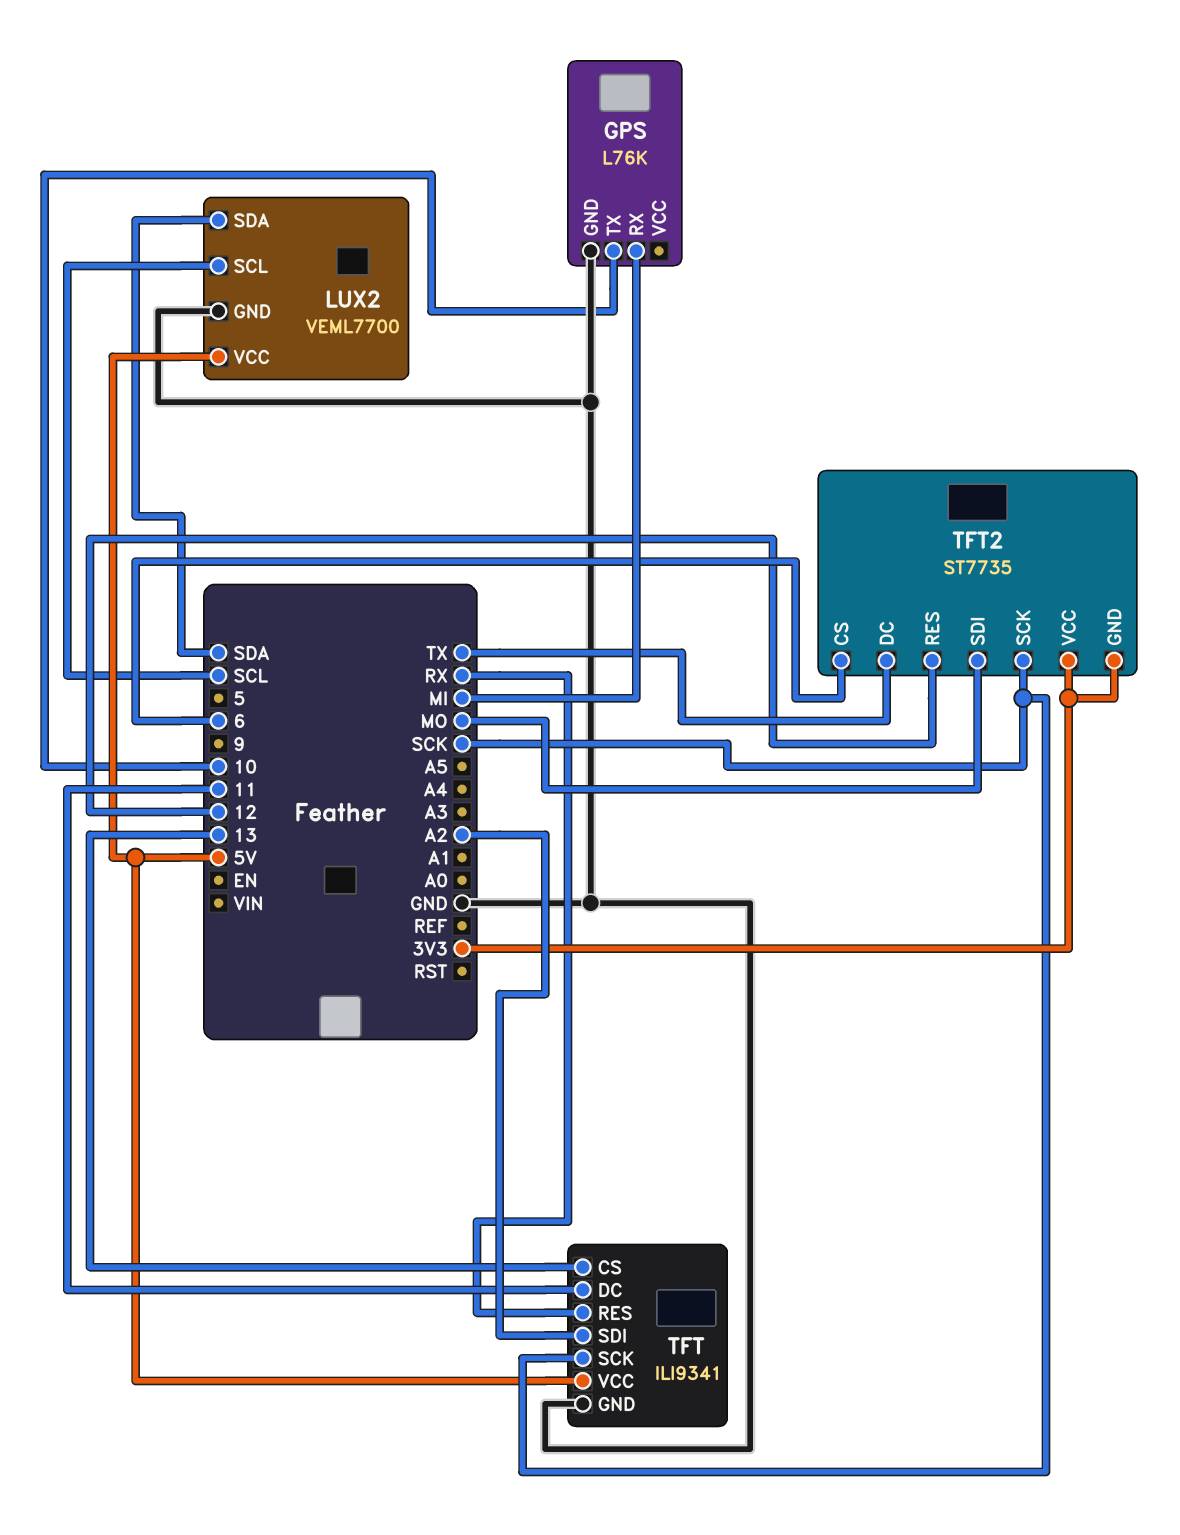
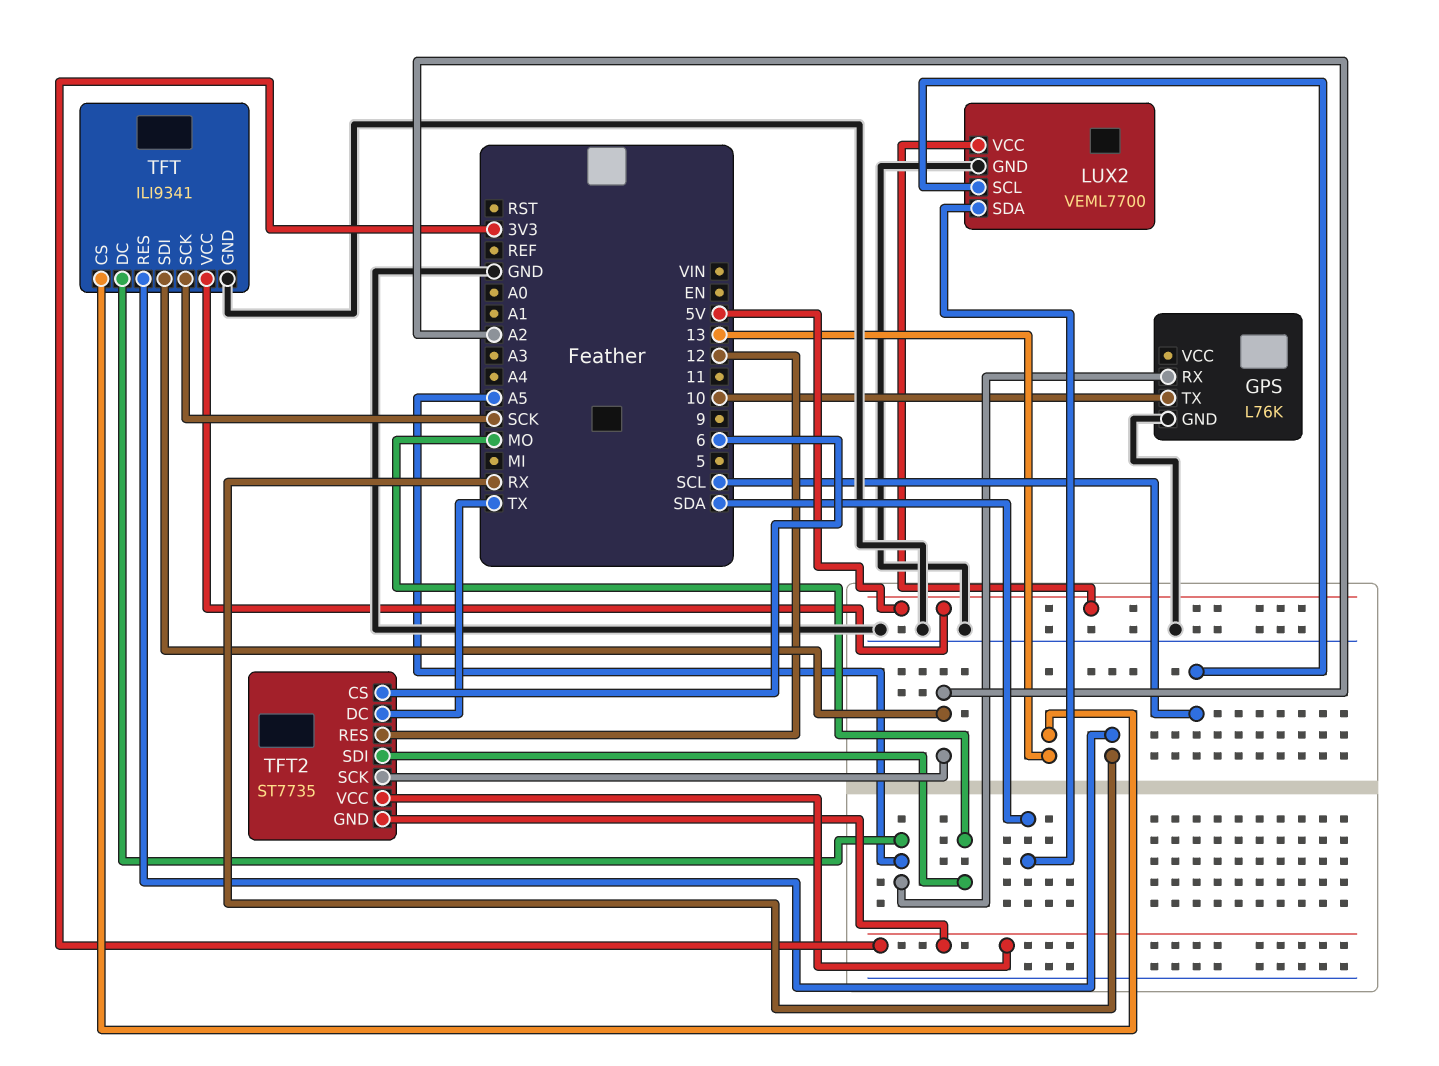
GPS pin RX: MI -> A5
TFT pin DC: 11 -> A5
TFT2 pin SCK: SCK -> A2

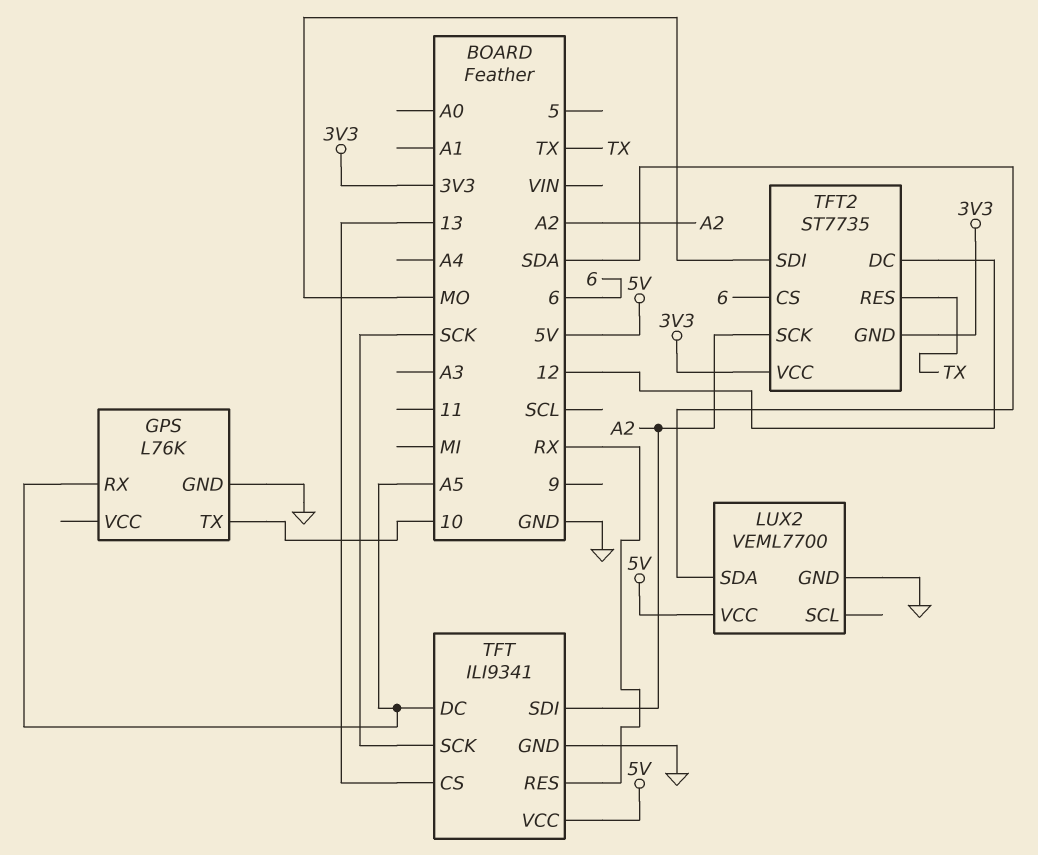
LUX2 pin SCL: SCL -> none
TFT2 pin DC: TX -> 12
TFT2 pin RES: 12 -> TX

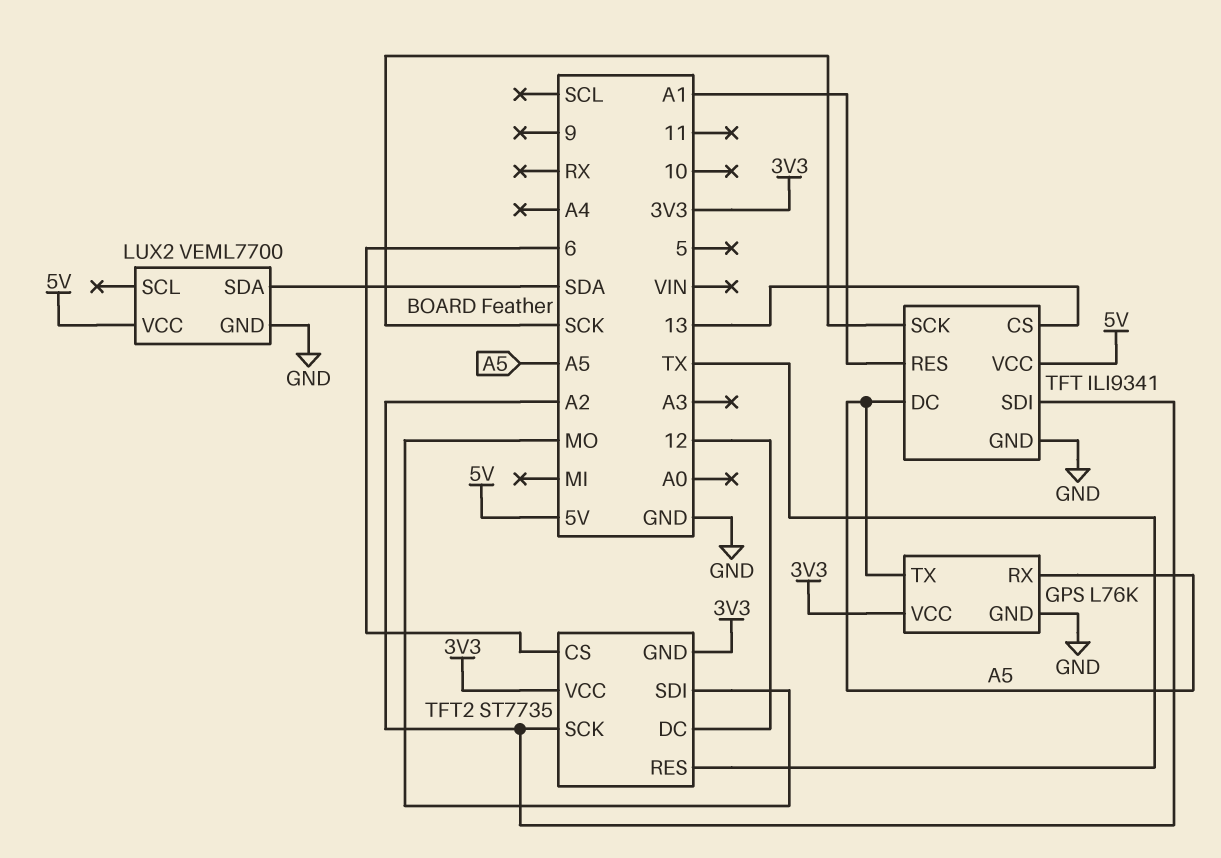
GPS pin TX: 10 -> A5
GPS pin VCC: none -> 3V3
TFT pin RES: RX -> A1

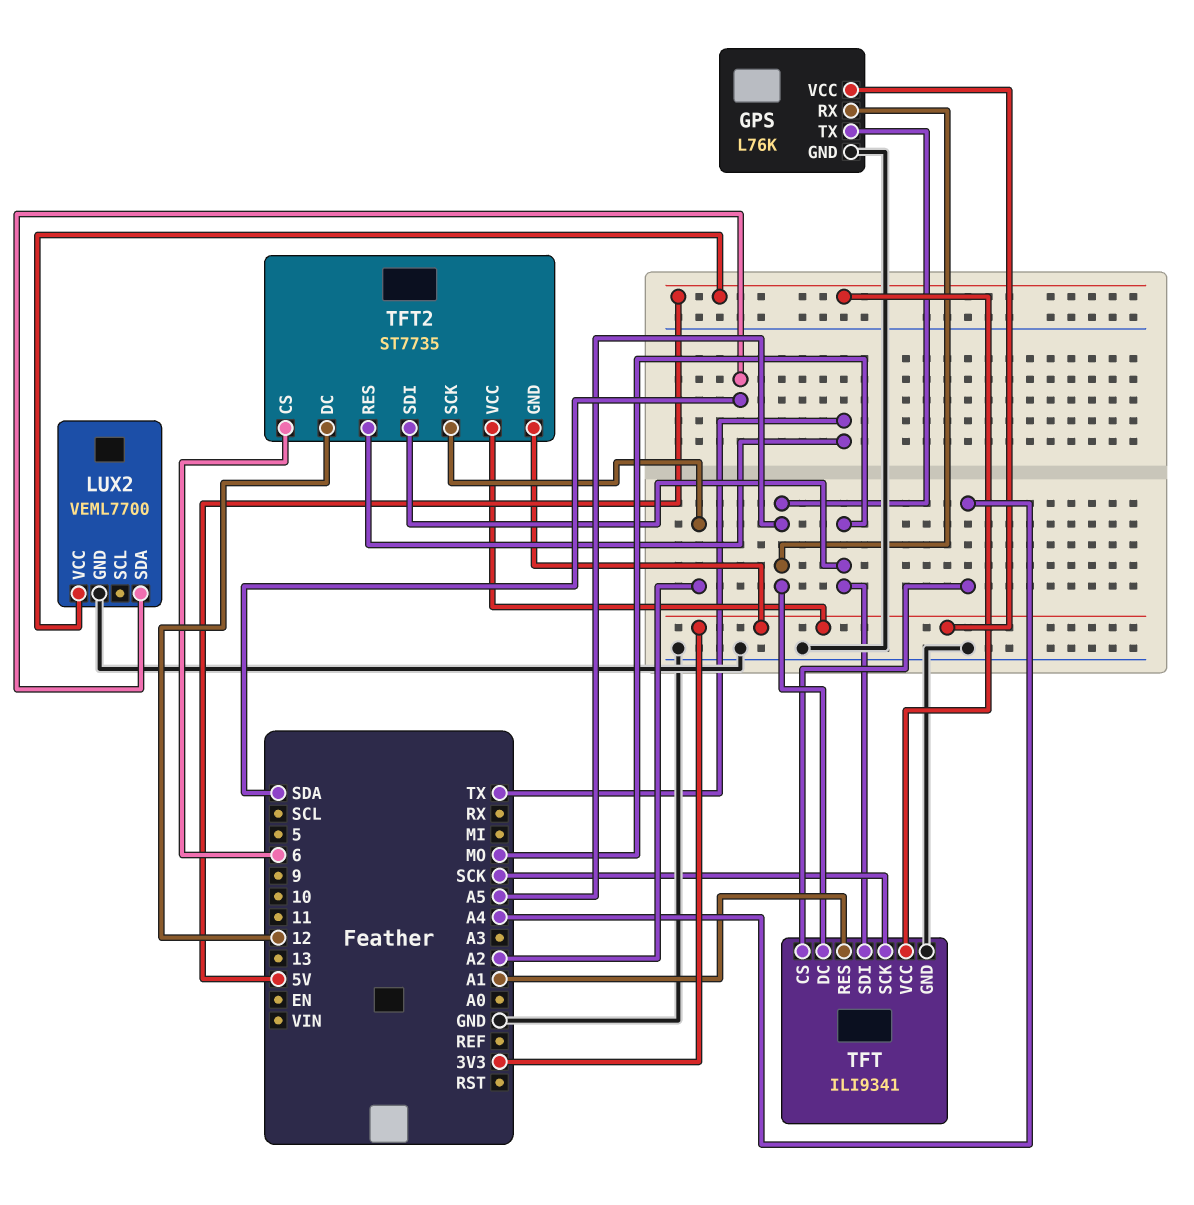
TFT pin CS: 13 -> A4
TFT pin SDI: A2 -> MO

